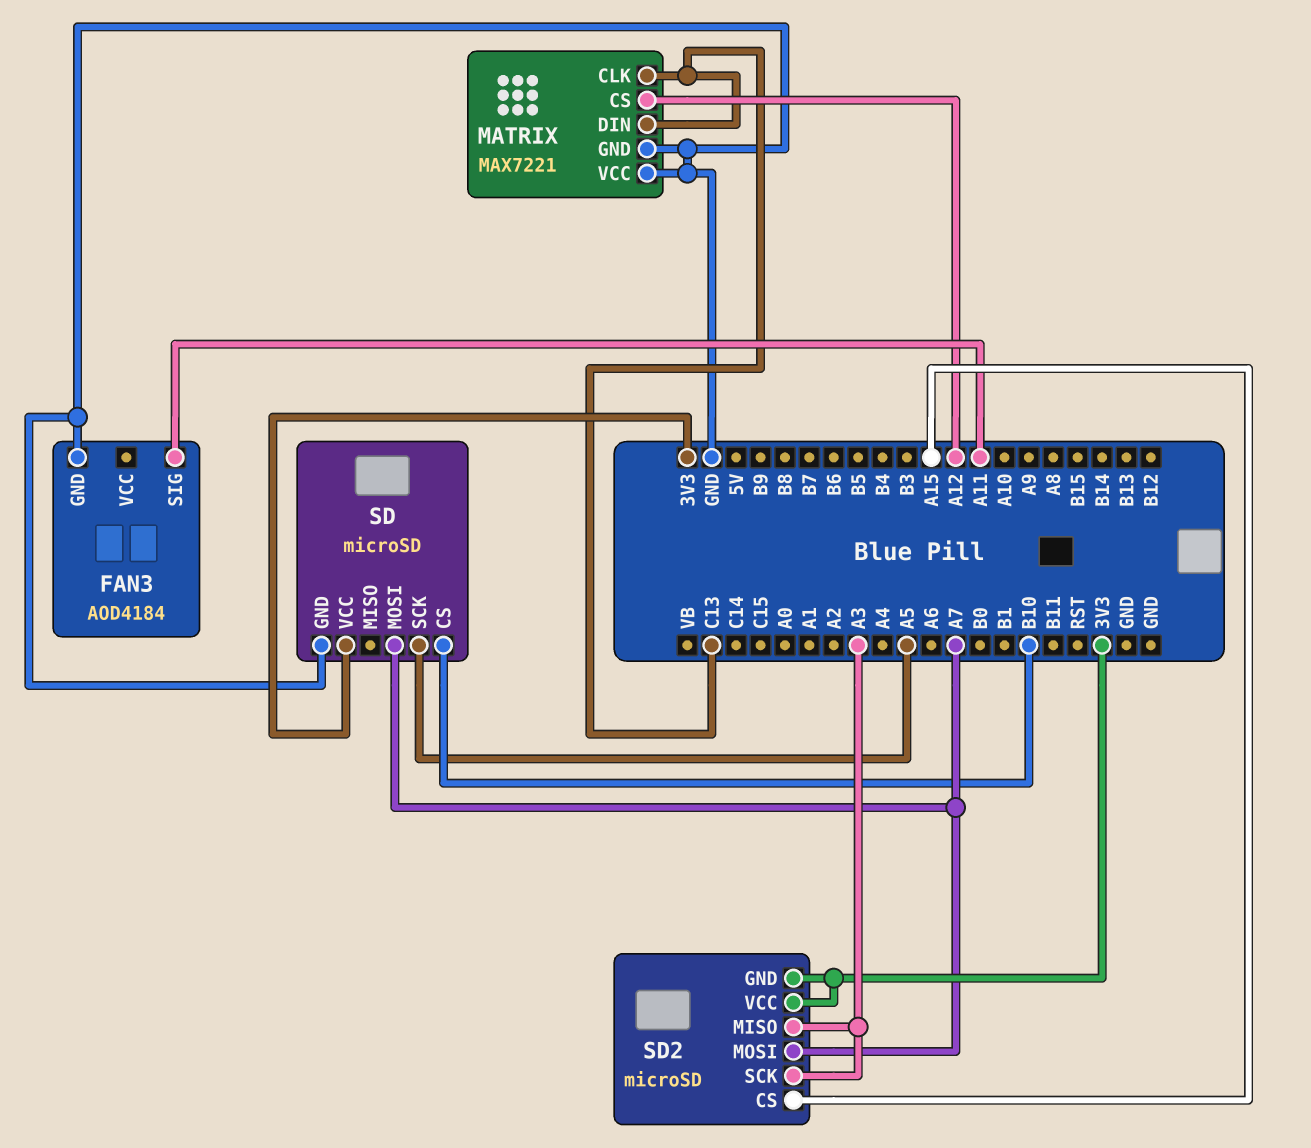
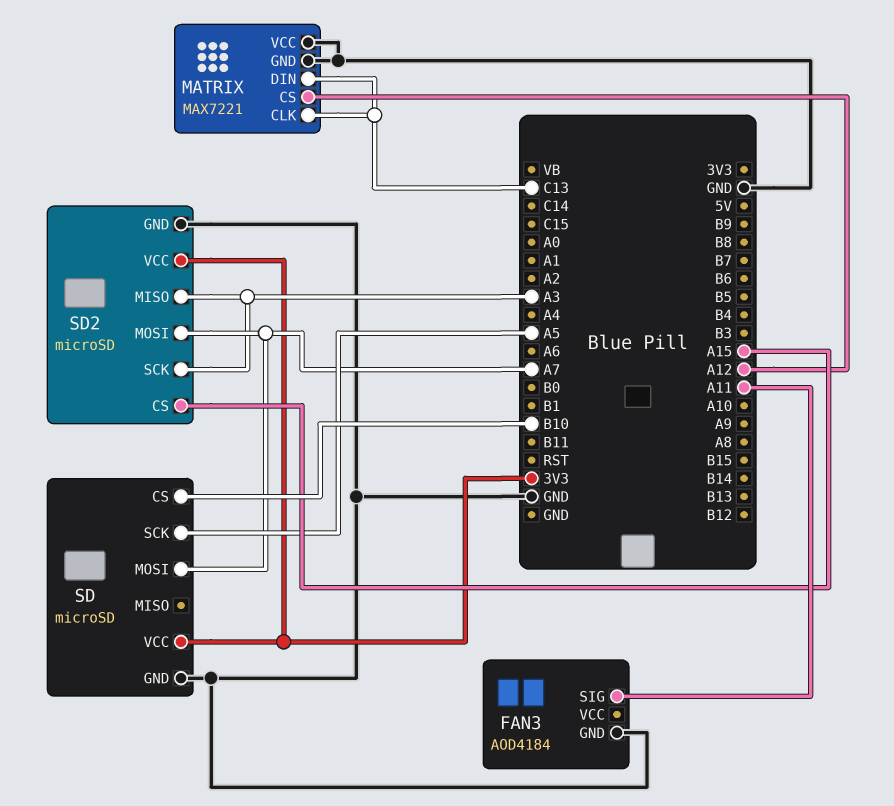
SD2 pin GND: 3V3 -> GND

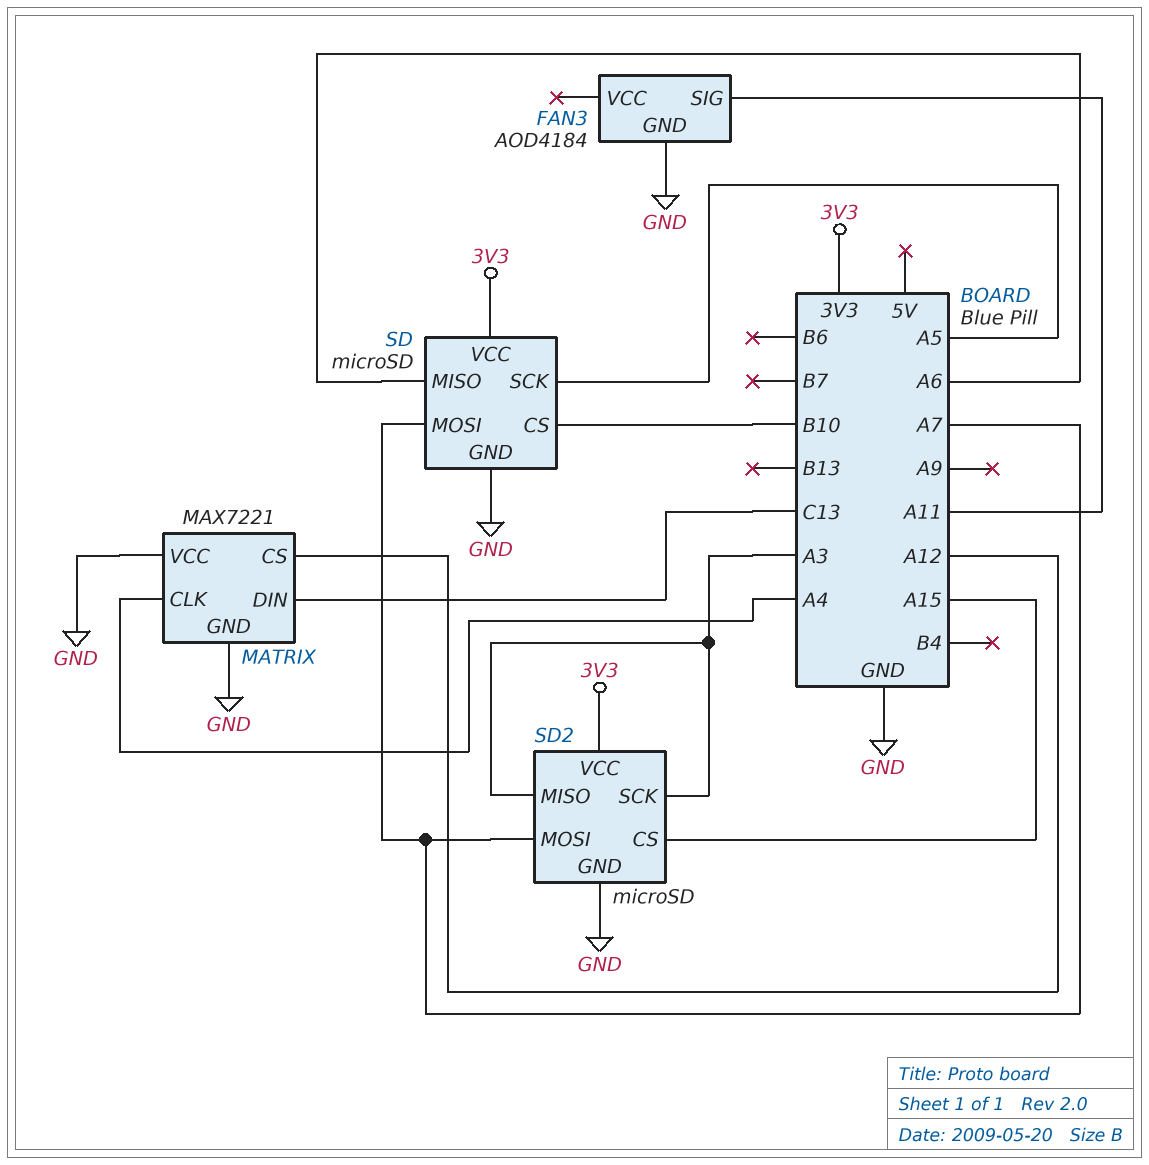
MATRIX pin CLK: C13 -> A4
SD pin MISO: none -> A6

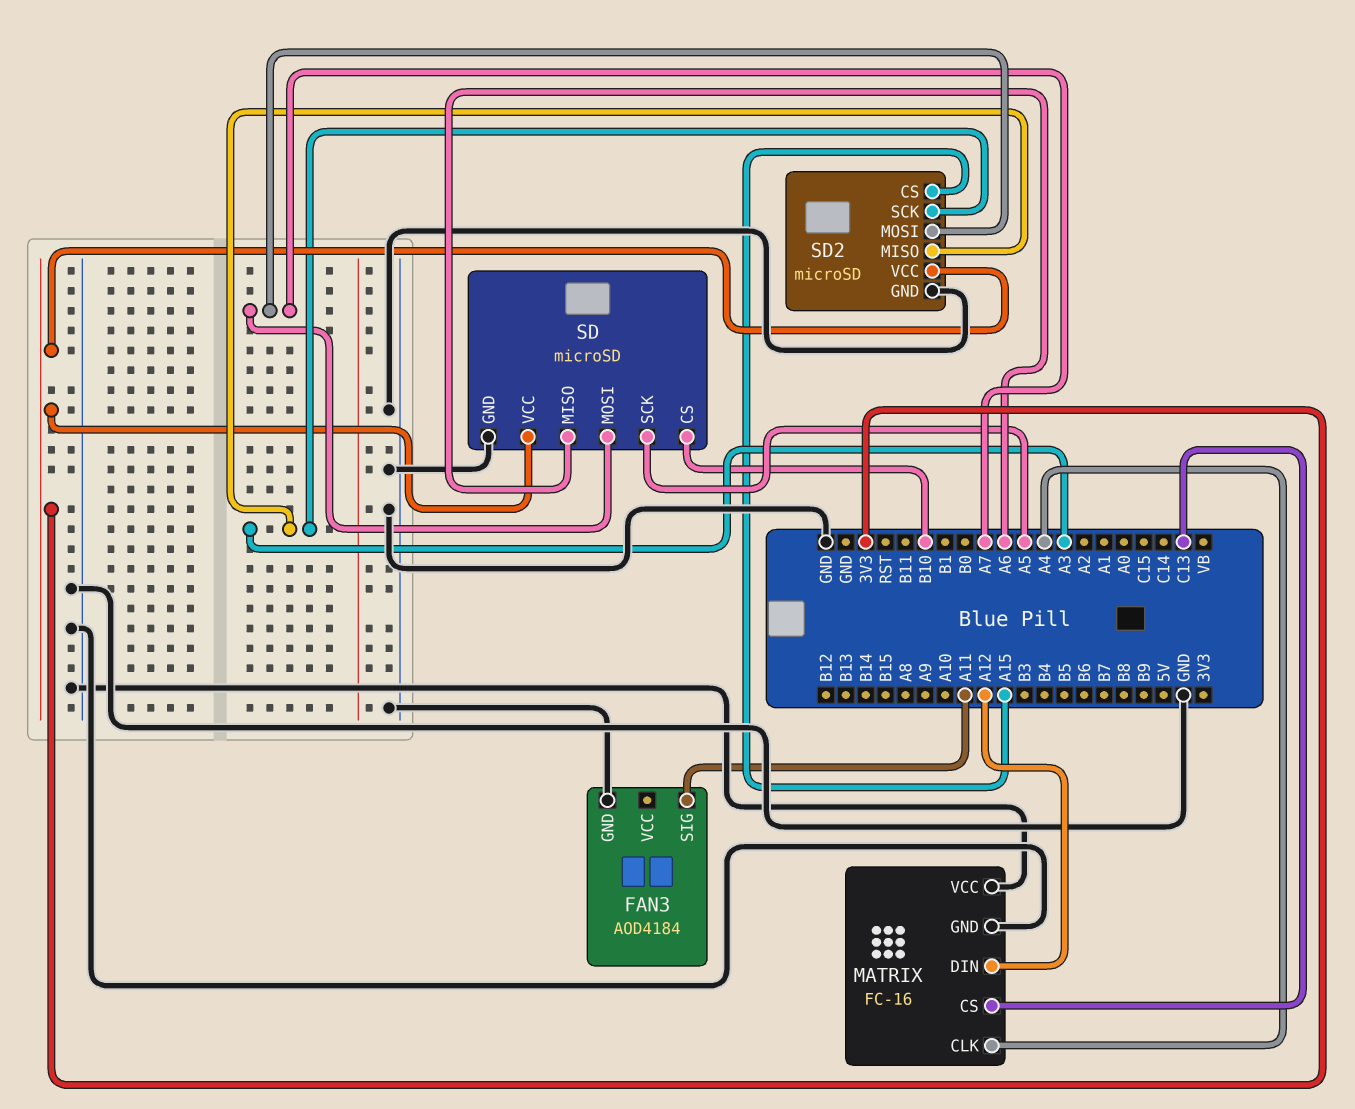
MATRIX: MAX7221 -> FC-16
MATRIX pin CS: A12 -> C13
MATRIX pin DIN: C13 -> A12

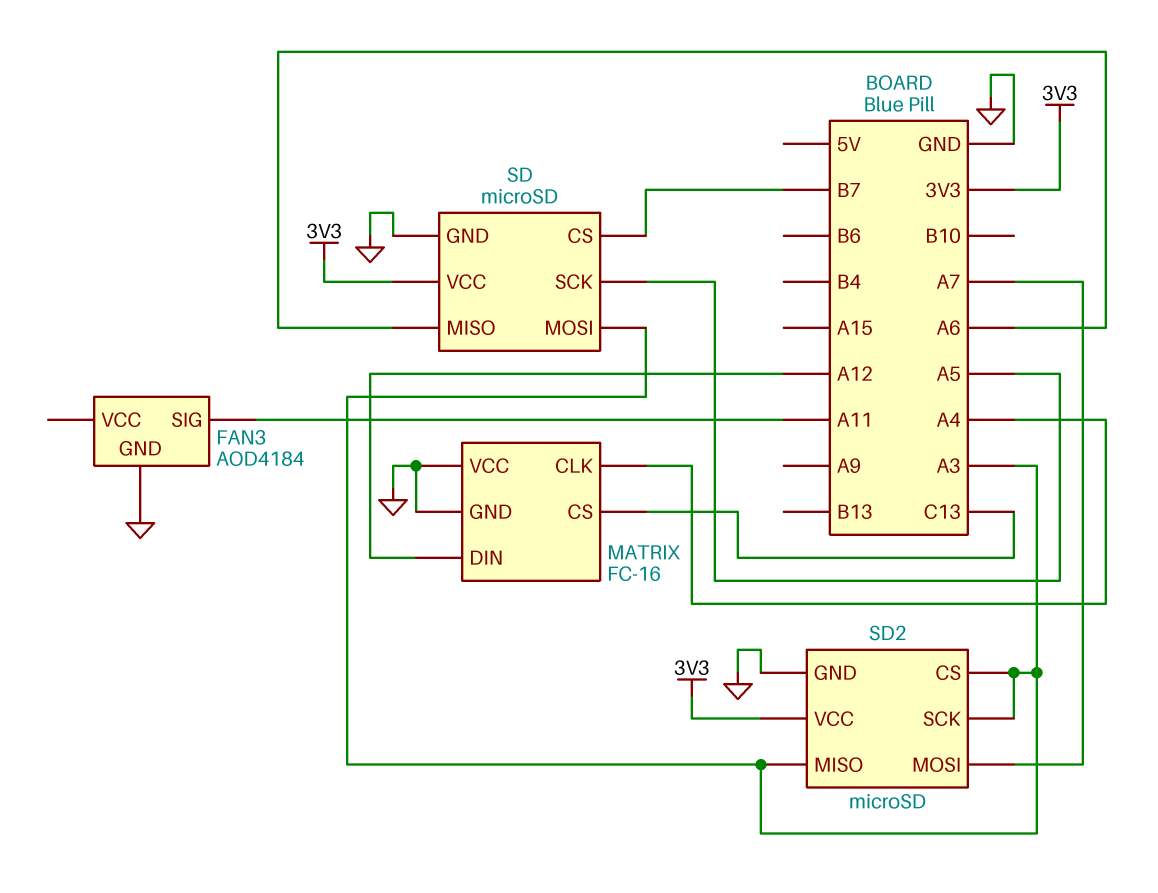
SD pin CS: B10 -> B7
SD pin MOSI: A7 -> A3
SD2 pin CS: A15 -> A3

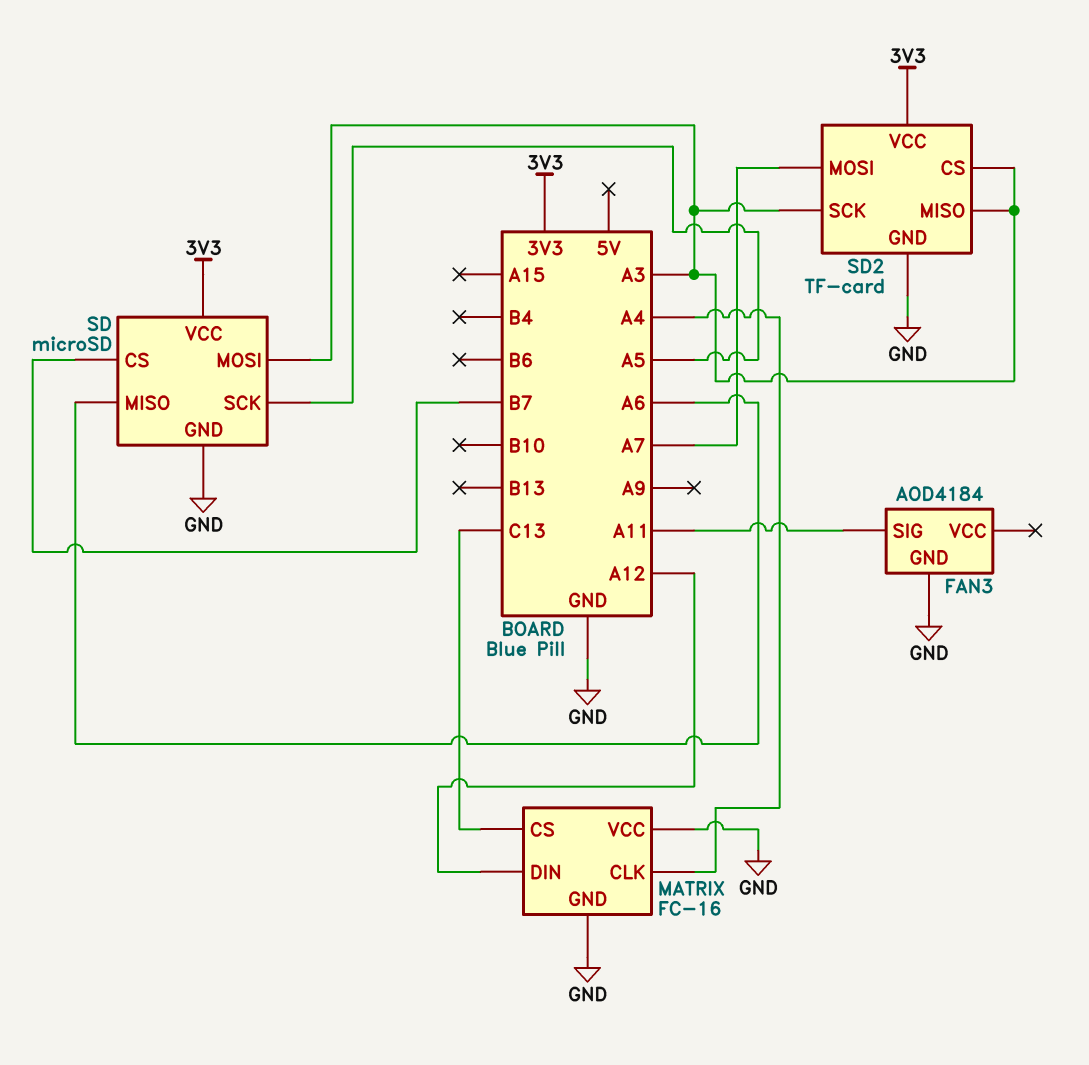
SD2: microSD -> TF-card

